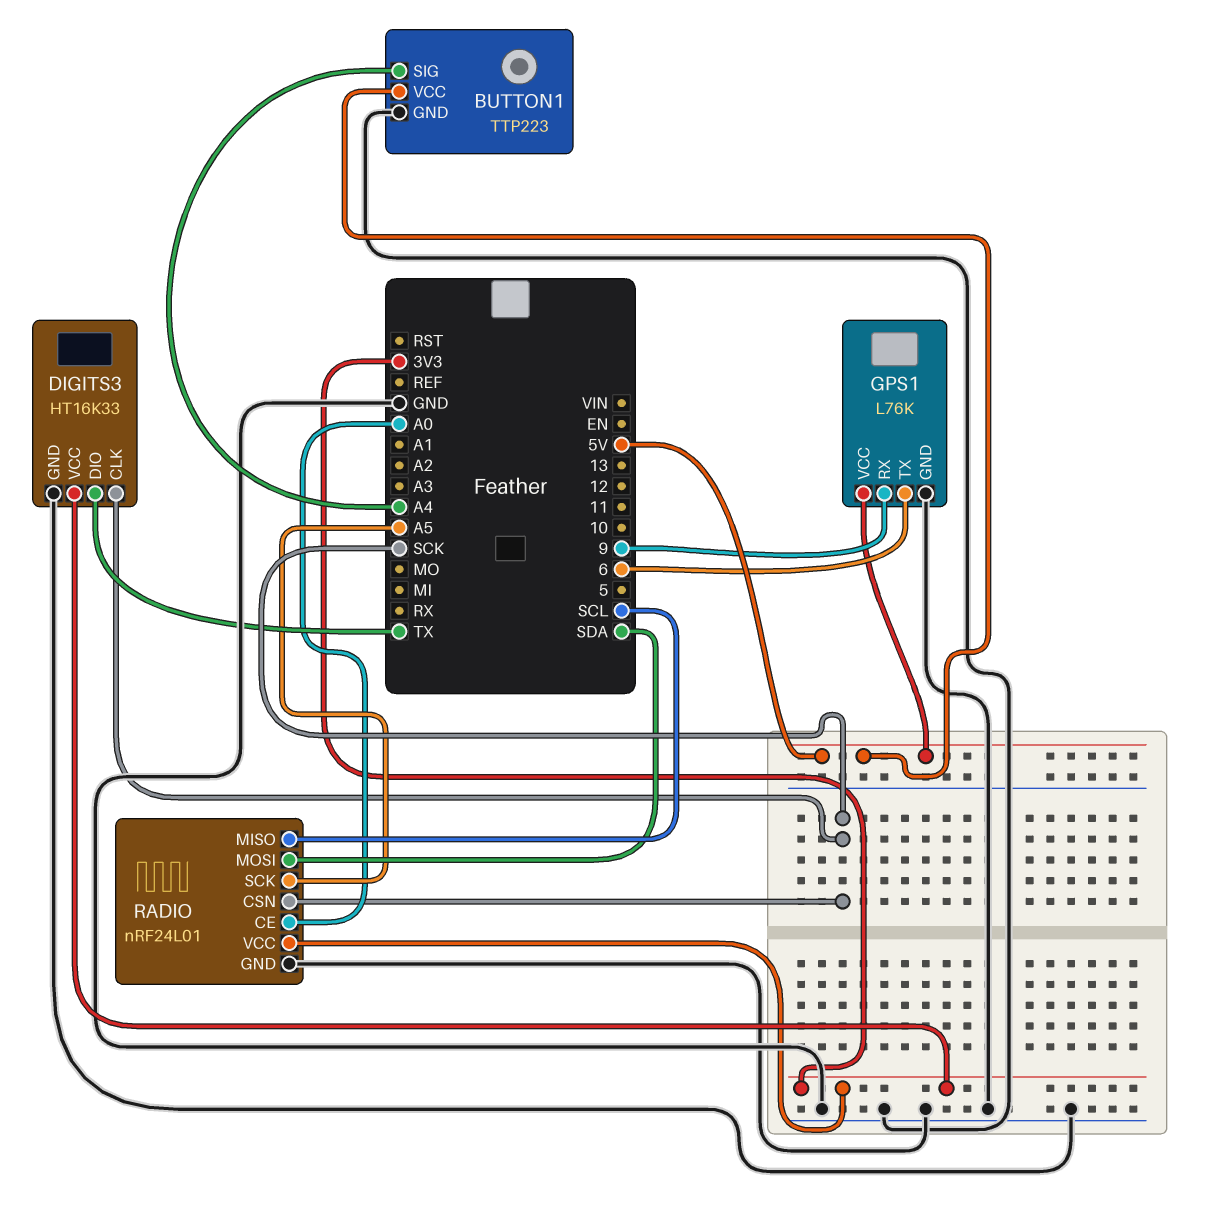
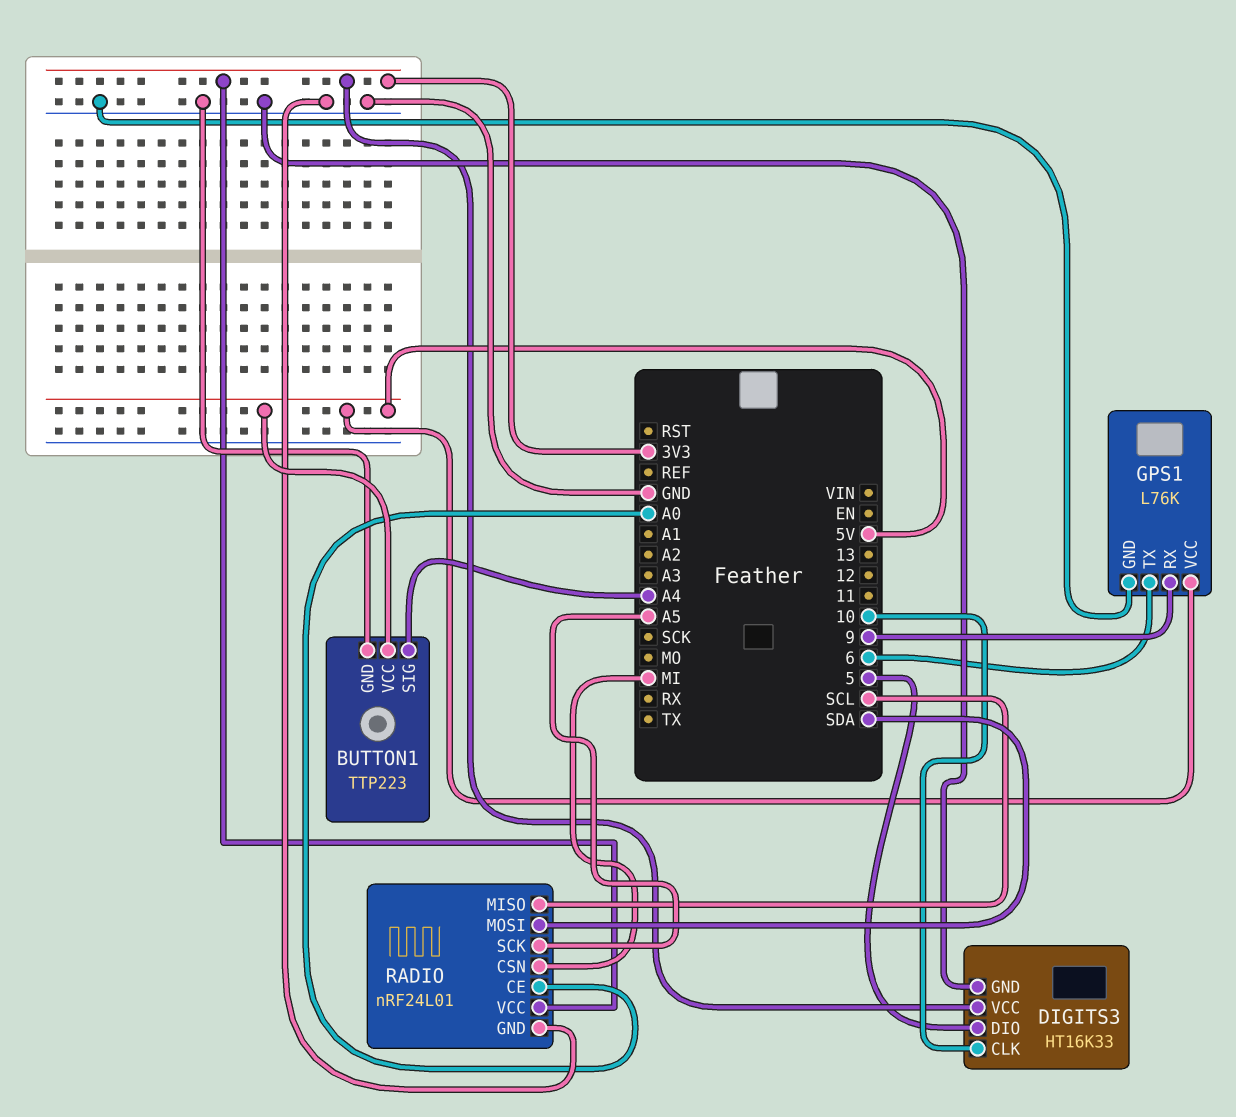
DIGITS3 pin CLK: SCK -> 10
DIGITS3 pin DIO: TX -> 5
RADIO pin CSN: SCK -> MI

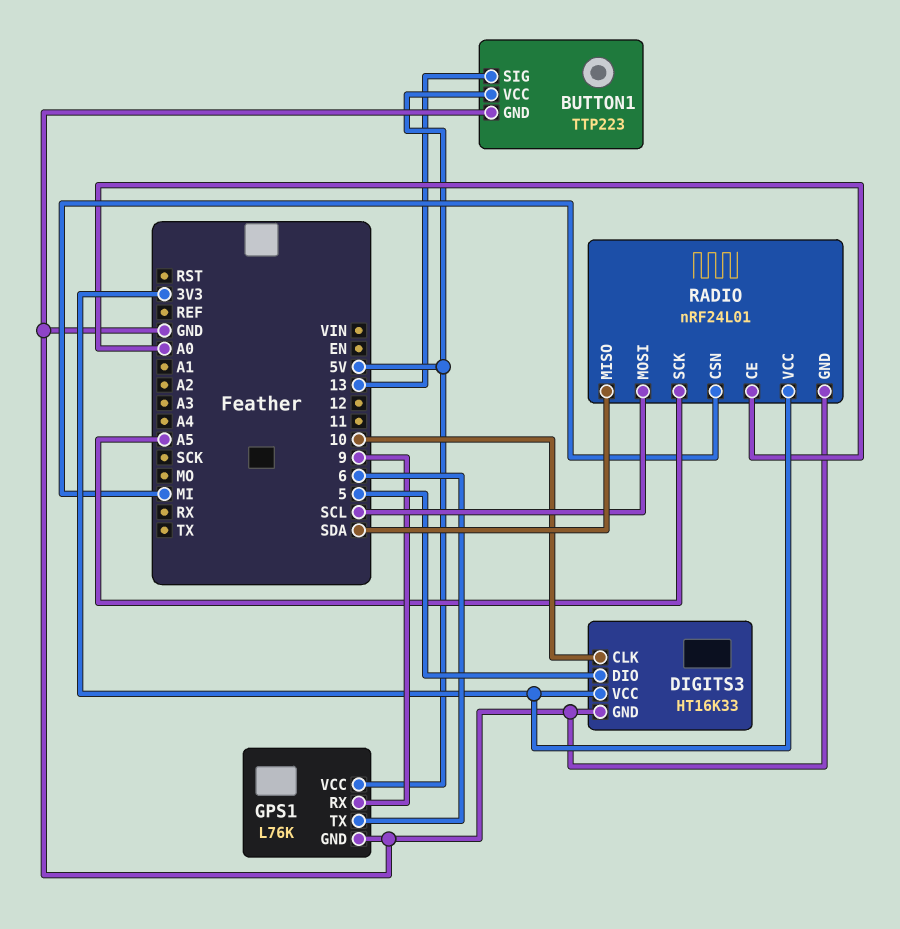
BUTTON1 pin SIG: A4 -> 13
RADIO pin MISO: SCL -> SDA
RADIO pin MOSI: SDA -> SCL

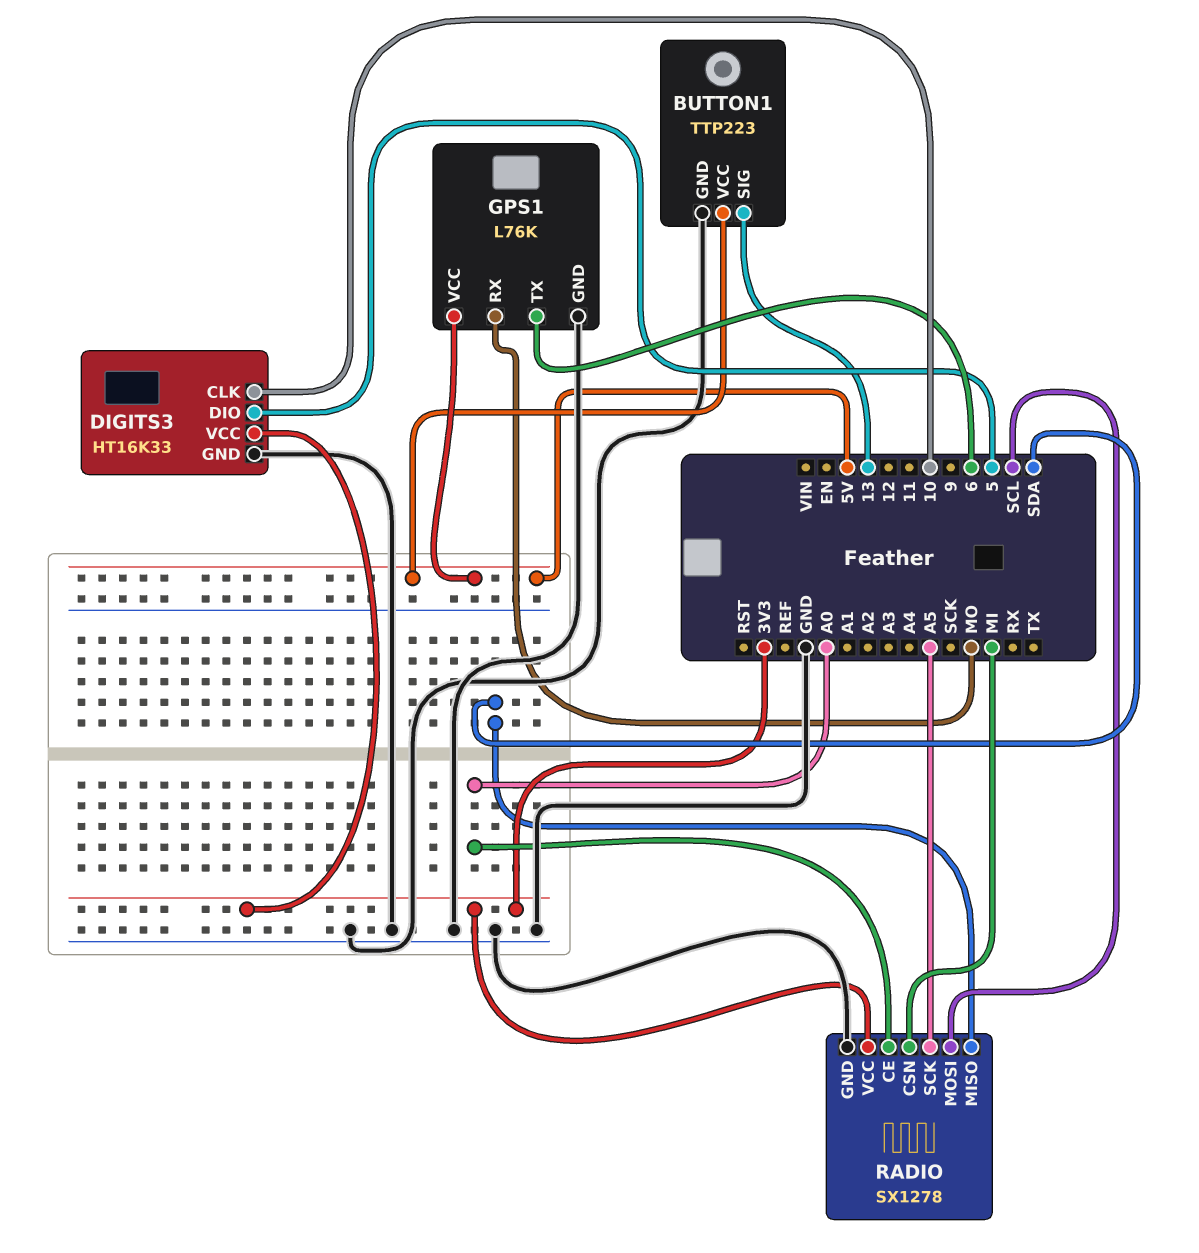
GPS1 pin RX: 9 -> MO
RADIO: nRF24L01 -> SX1278

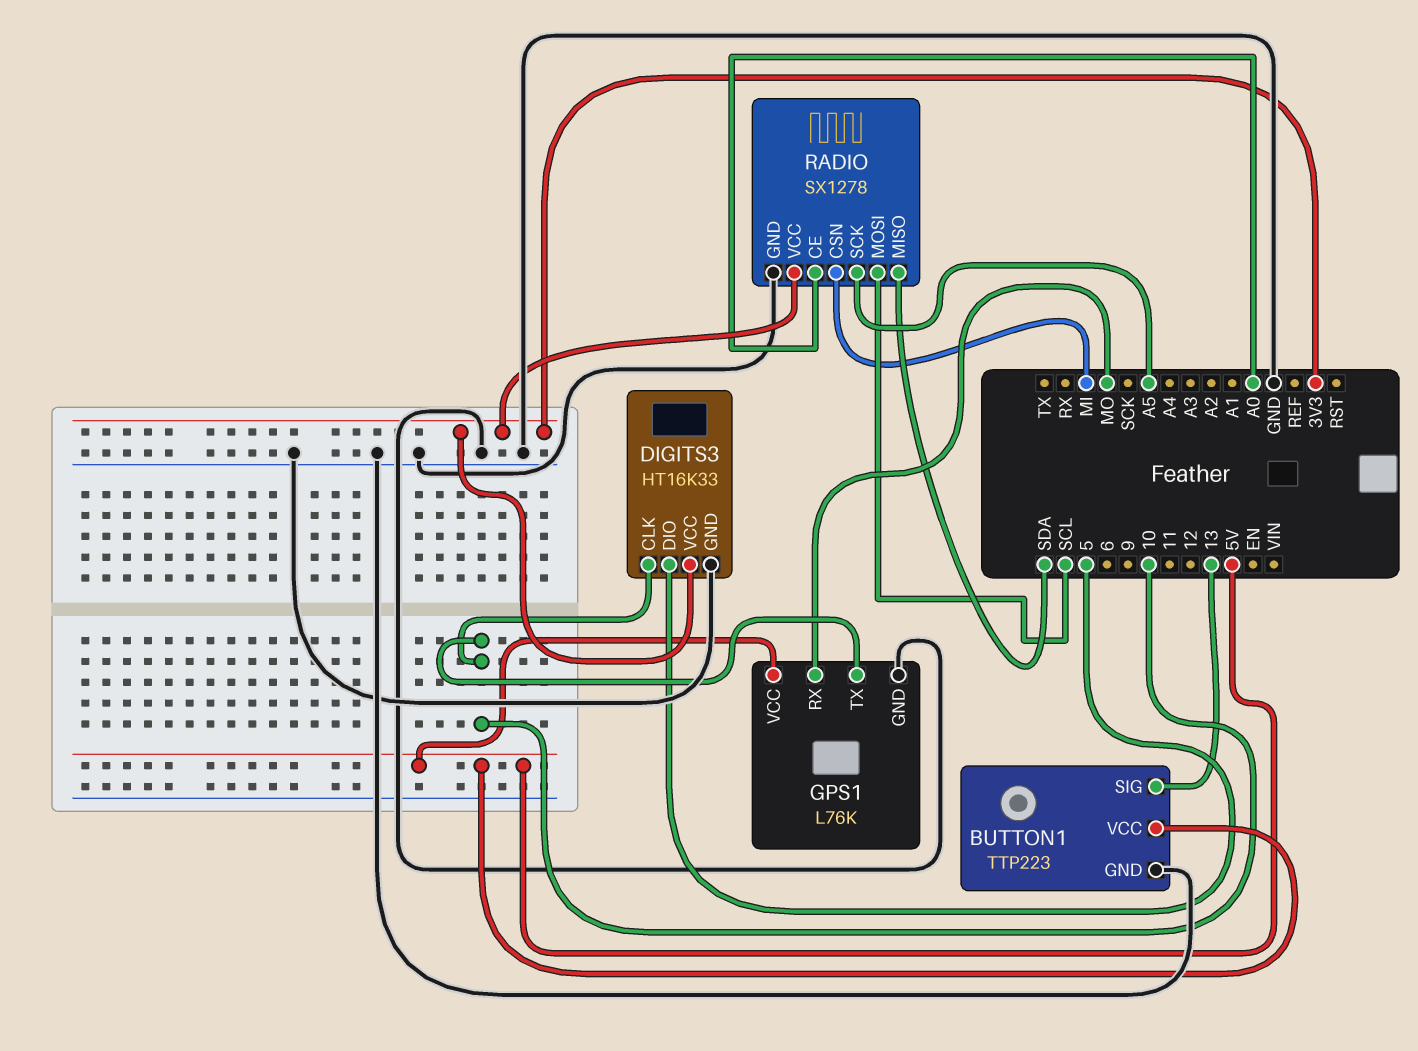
GPS1 pin TX: 6 -> 10

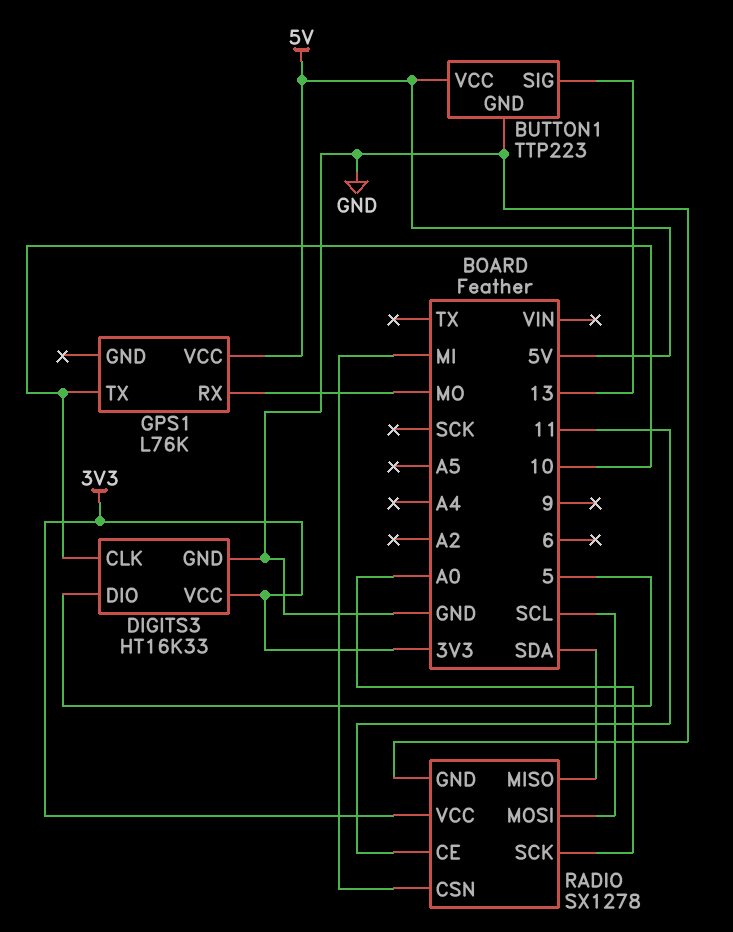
GPS1 pin GND: GND -> none
RADIO pin CE: A0 -> 11
RADIO pin SCK: A5 -> A0

